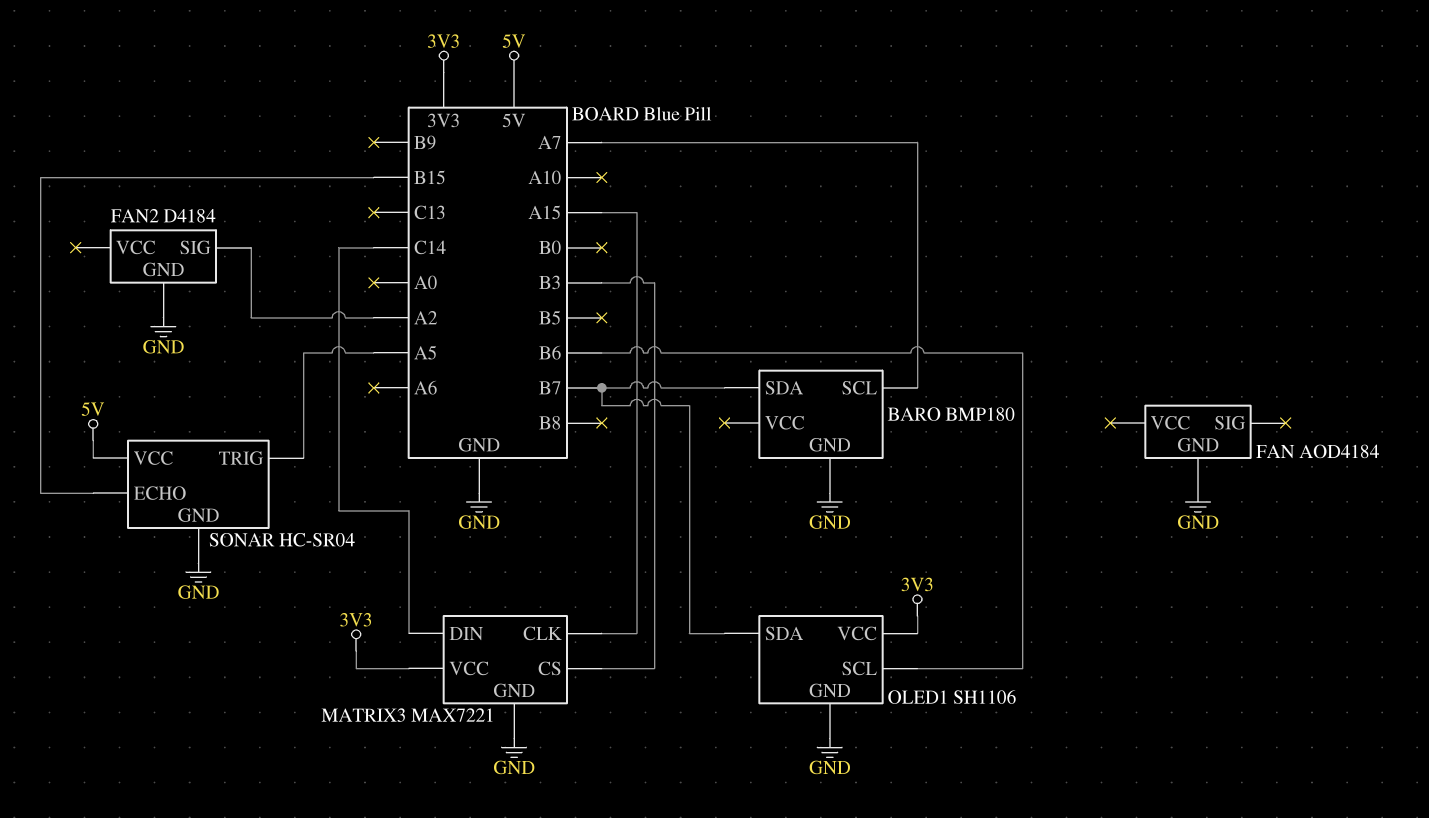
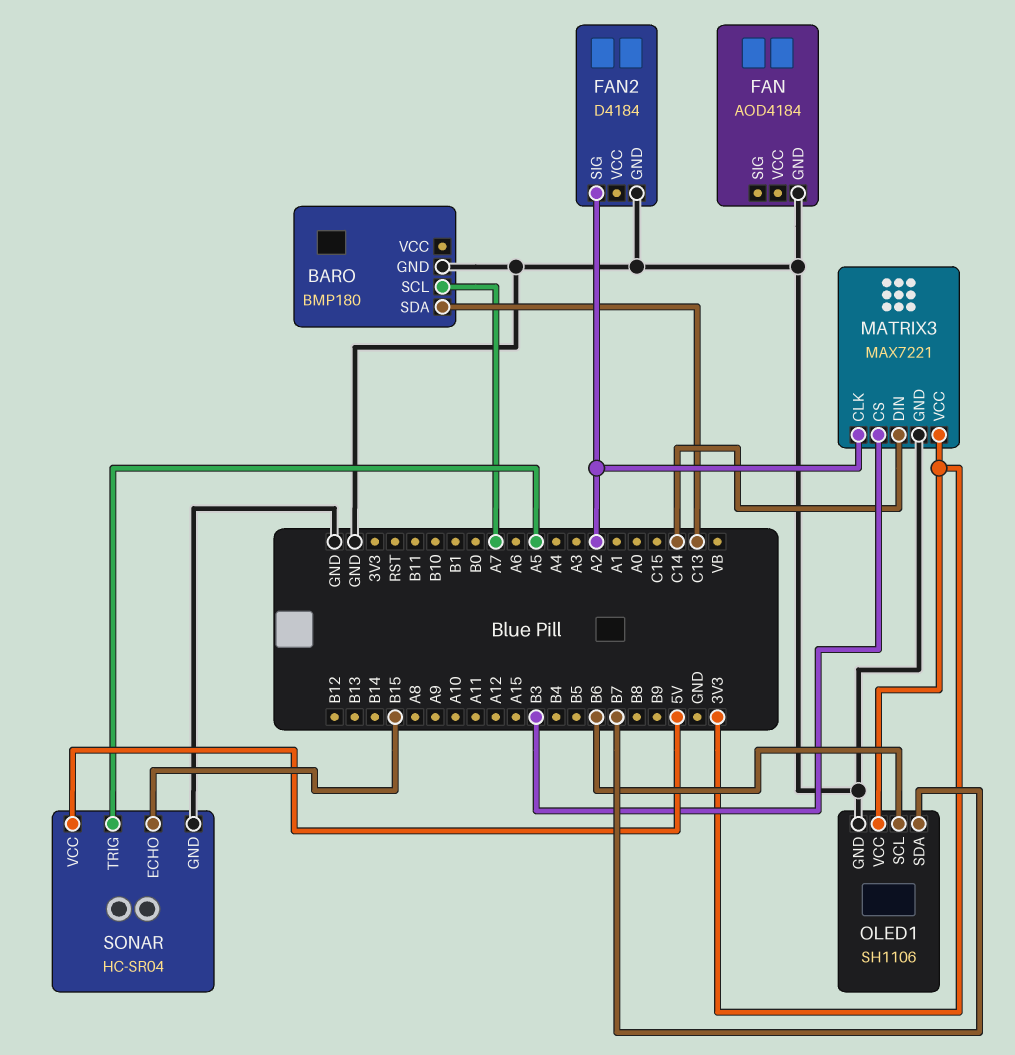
BARO pin SDA: B7 -> C13
MATRIX3 pin CLK: A15 -> A2

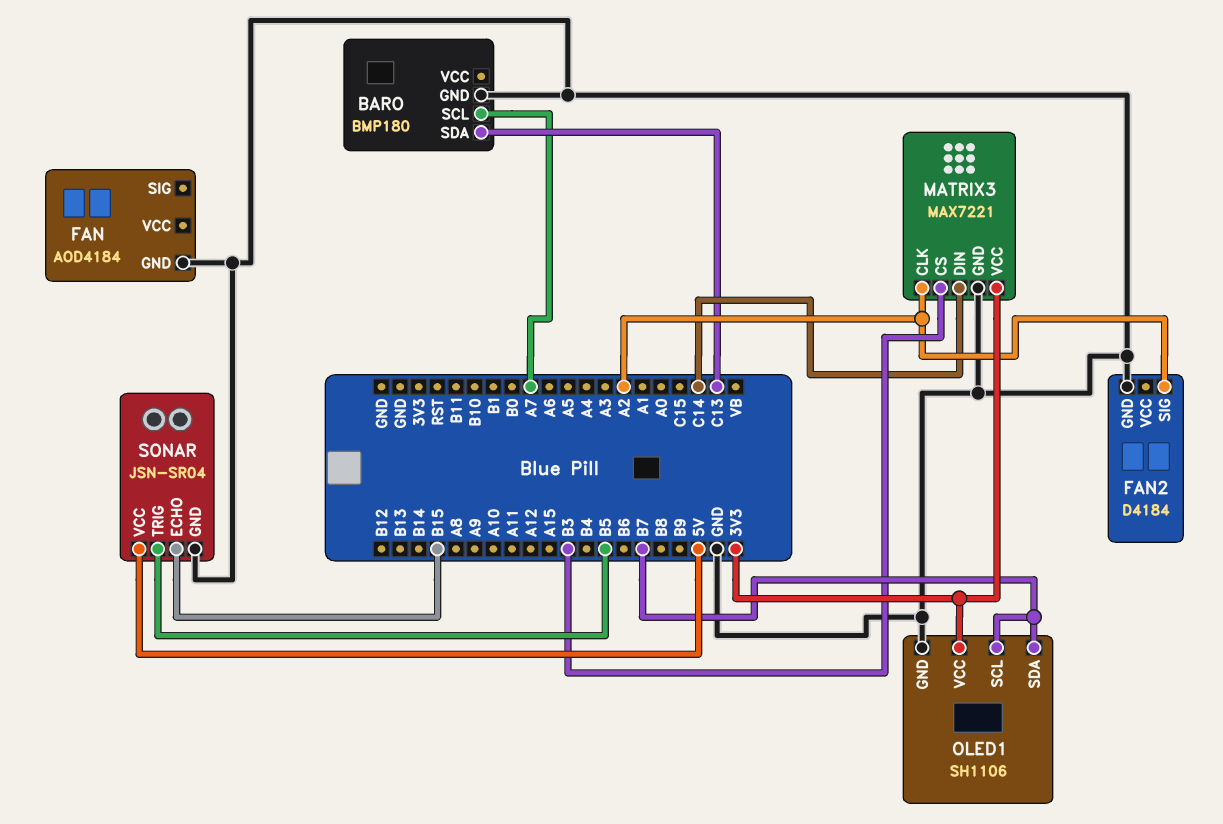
OLED1 pin SCL: B6 -> B7
SONAR: HC-SR04 -> JSN-SR04
SONAR pin TRIG: A5 -> B5

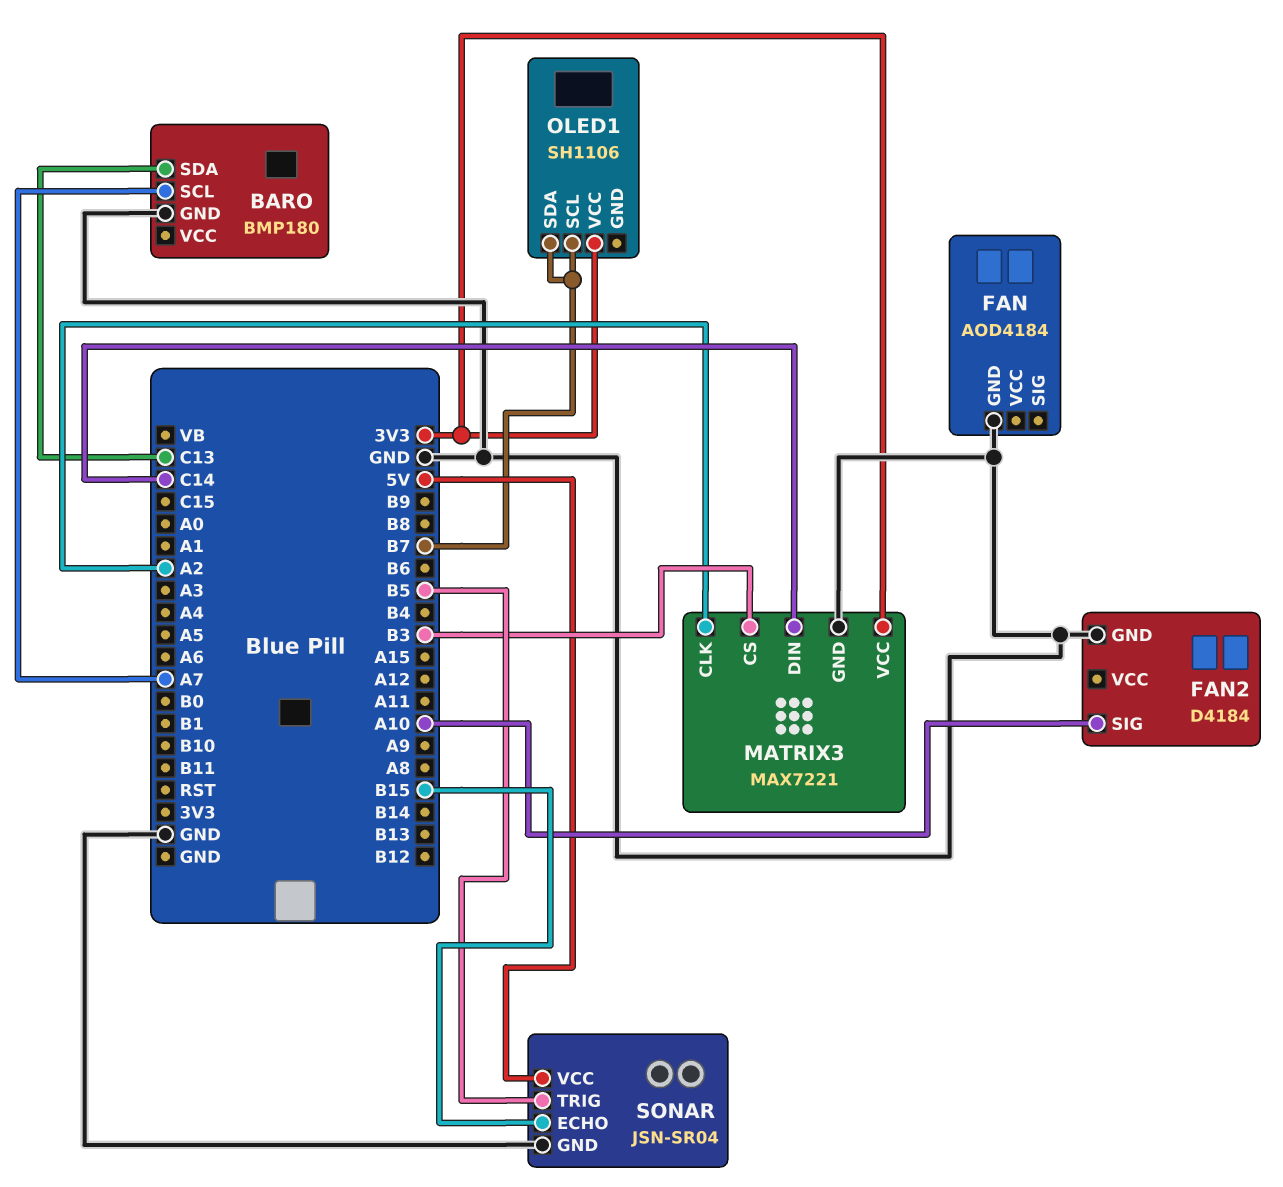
FAN2 pin SIG: A2 -> A10
OLED1 pin GND: GND -> none

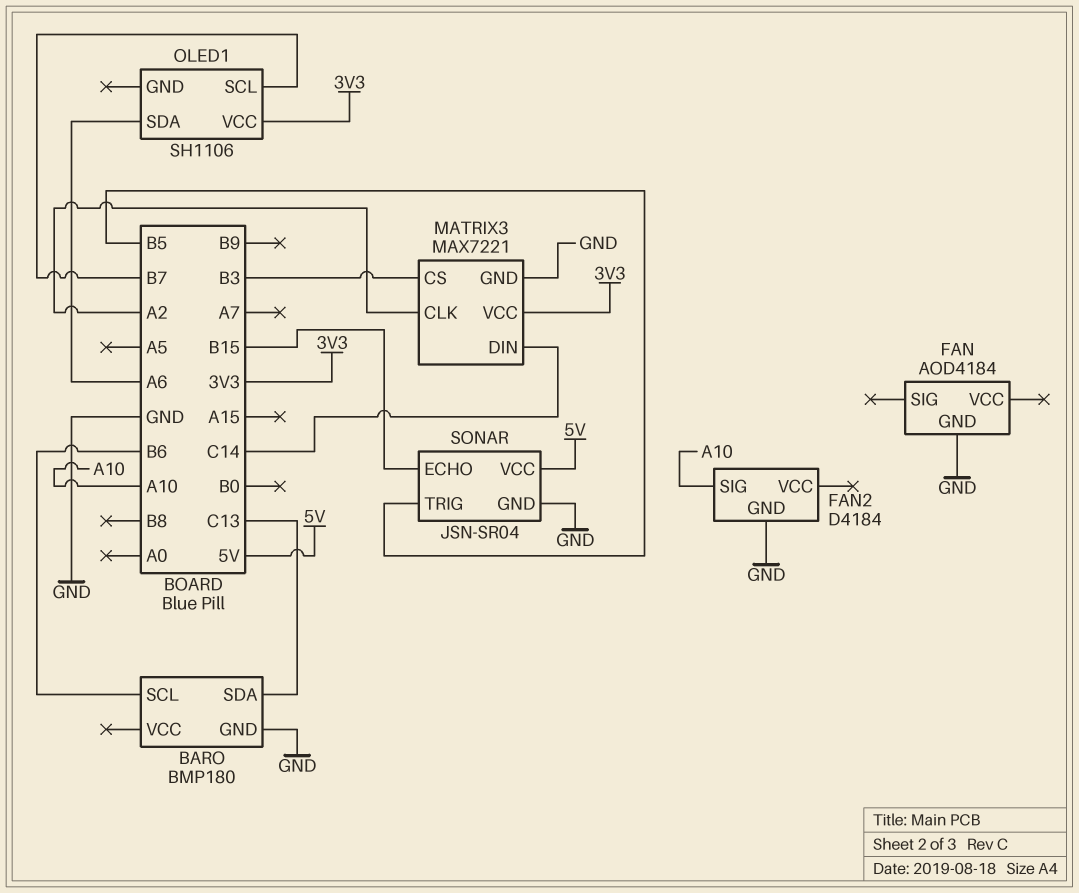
BARO pin SCL: A7 -> B6
OLED1 pin SDA: B7 -> A6

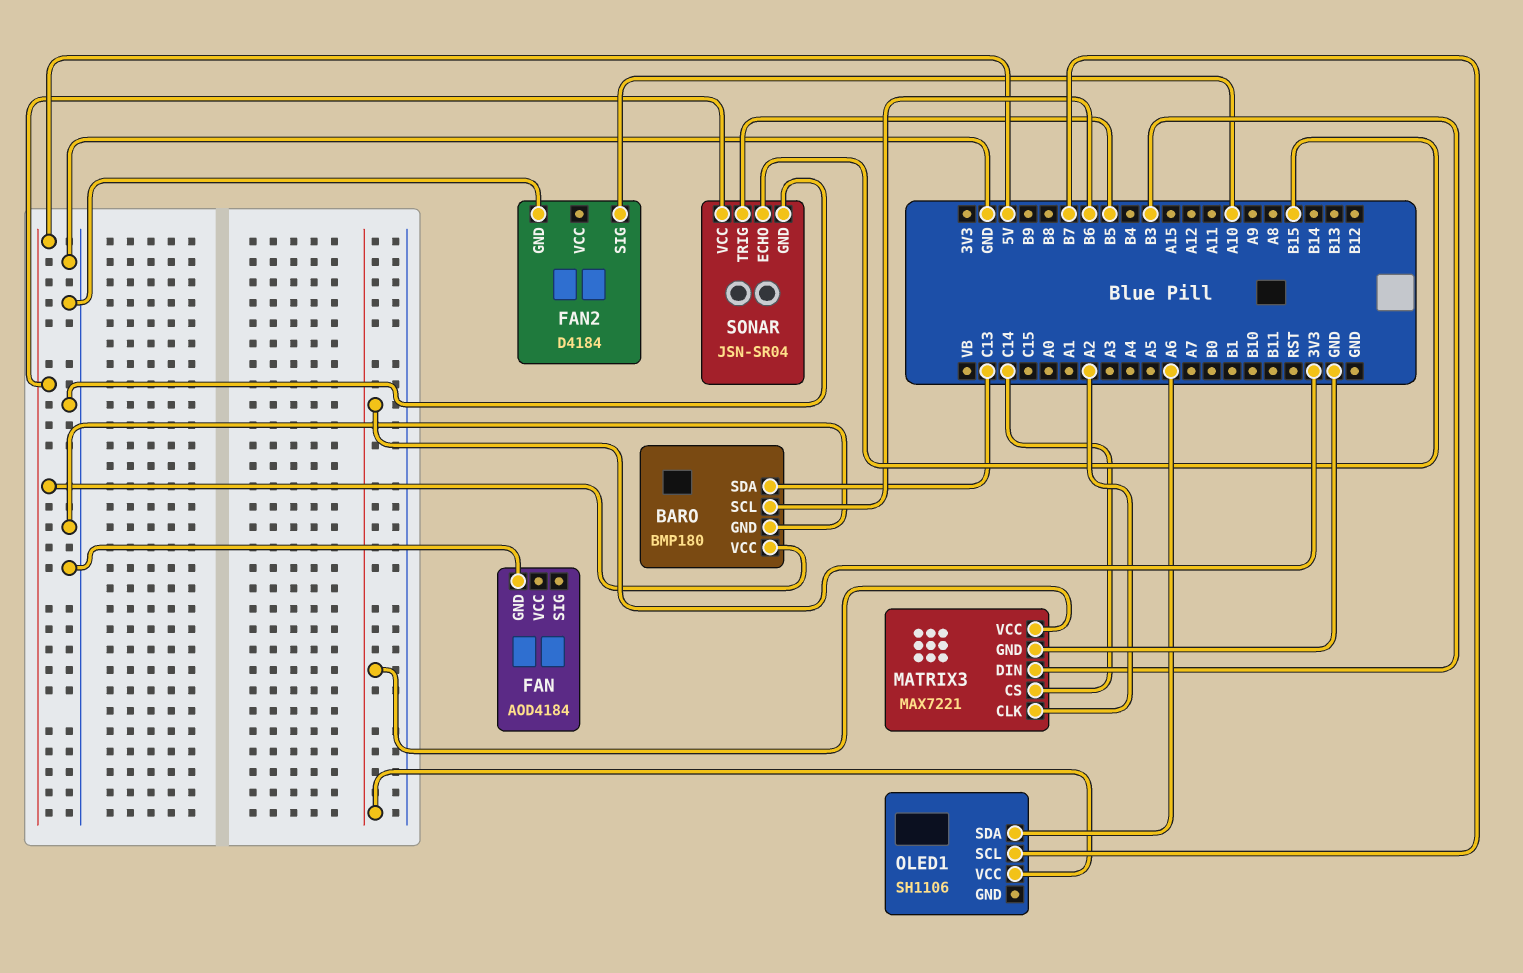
BARO pin VCC: none -> 5V
MATRIX3 pin CS: B3 -> C14
MATRIX3 pin DIN: C14 -> B3

